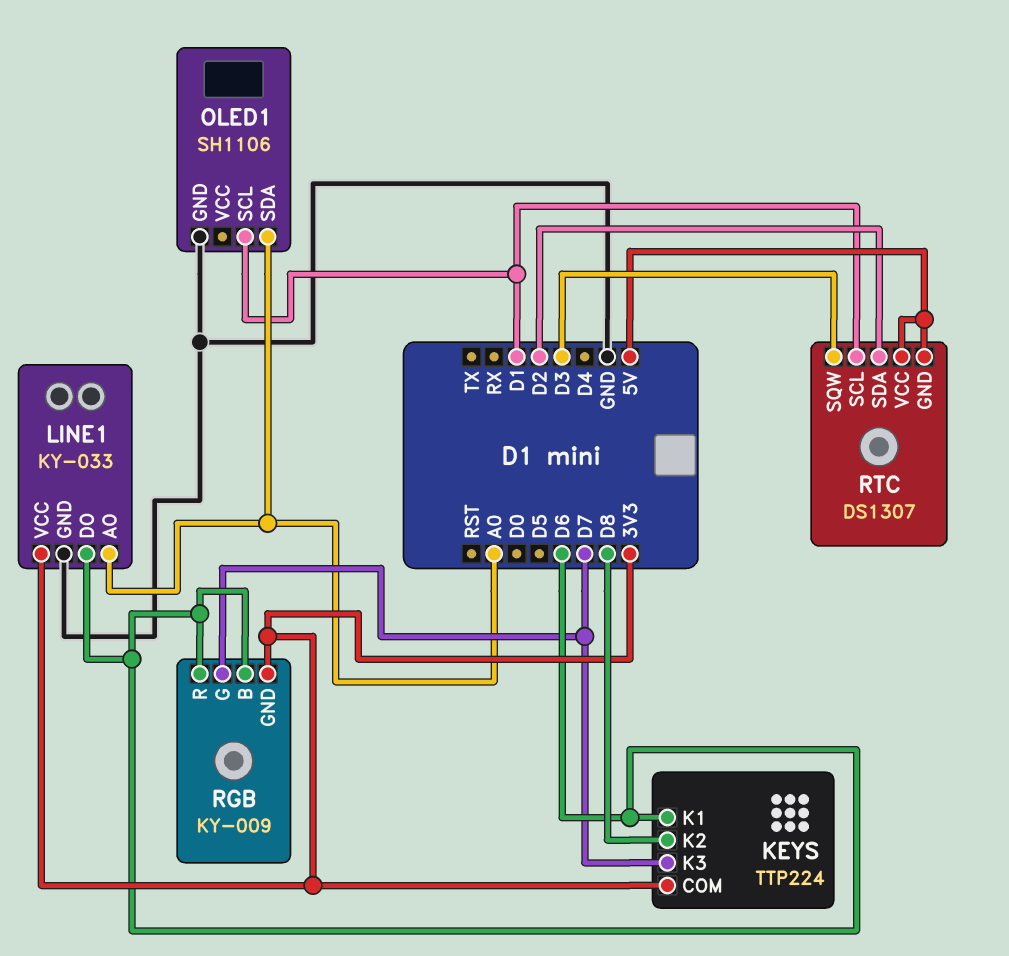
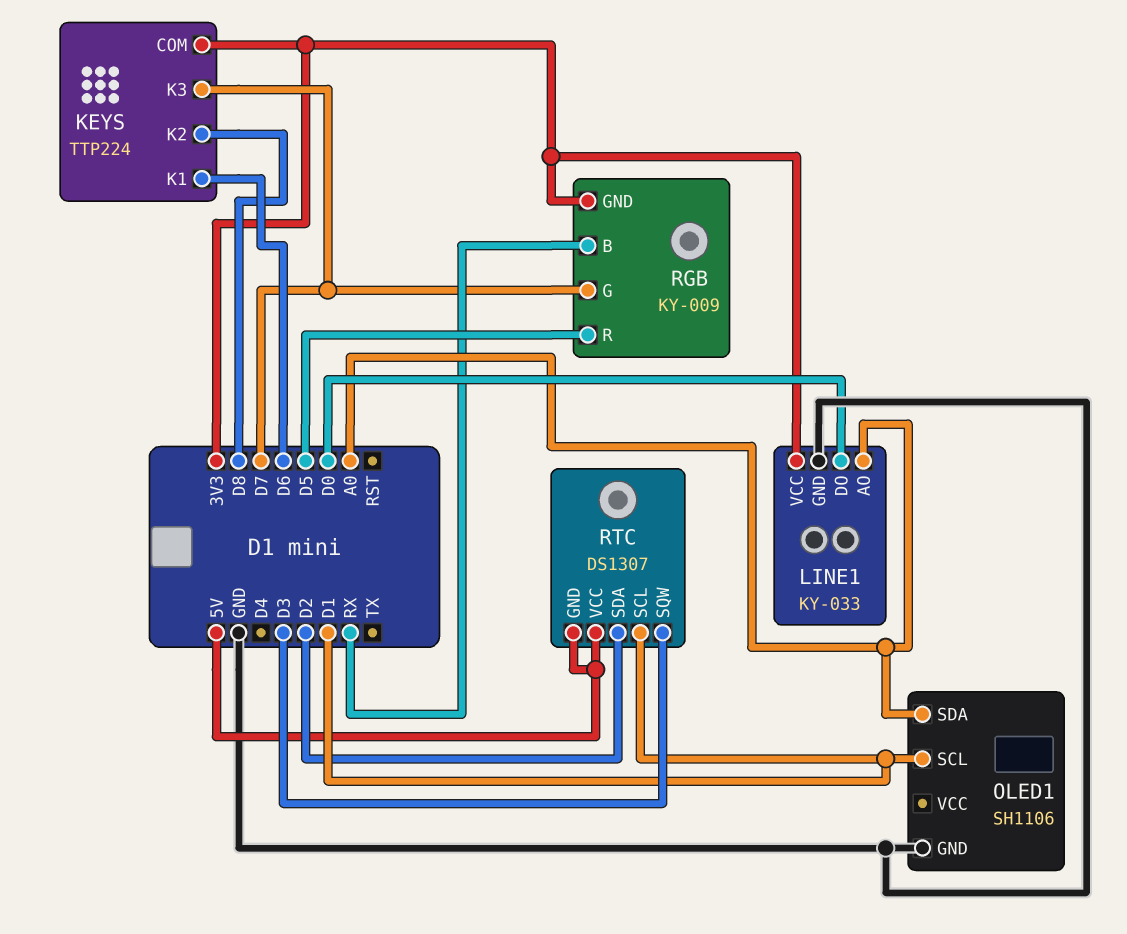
LINE1 pin DO: D6 -> D0
RGB pin B: D6 -> RX
RGB pin R: D6 -> D5

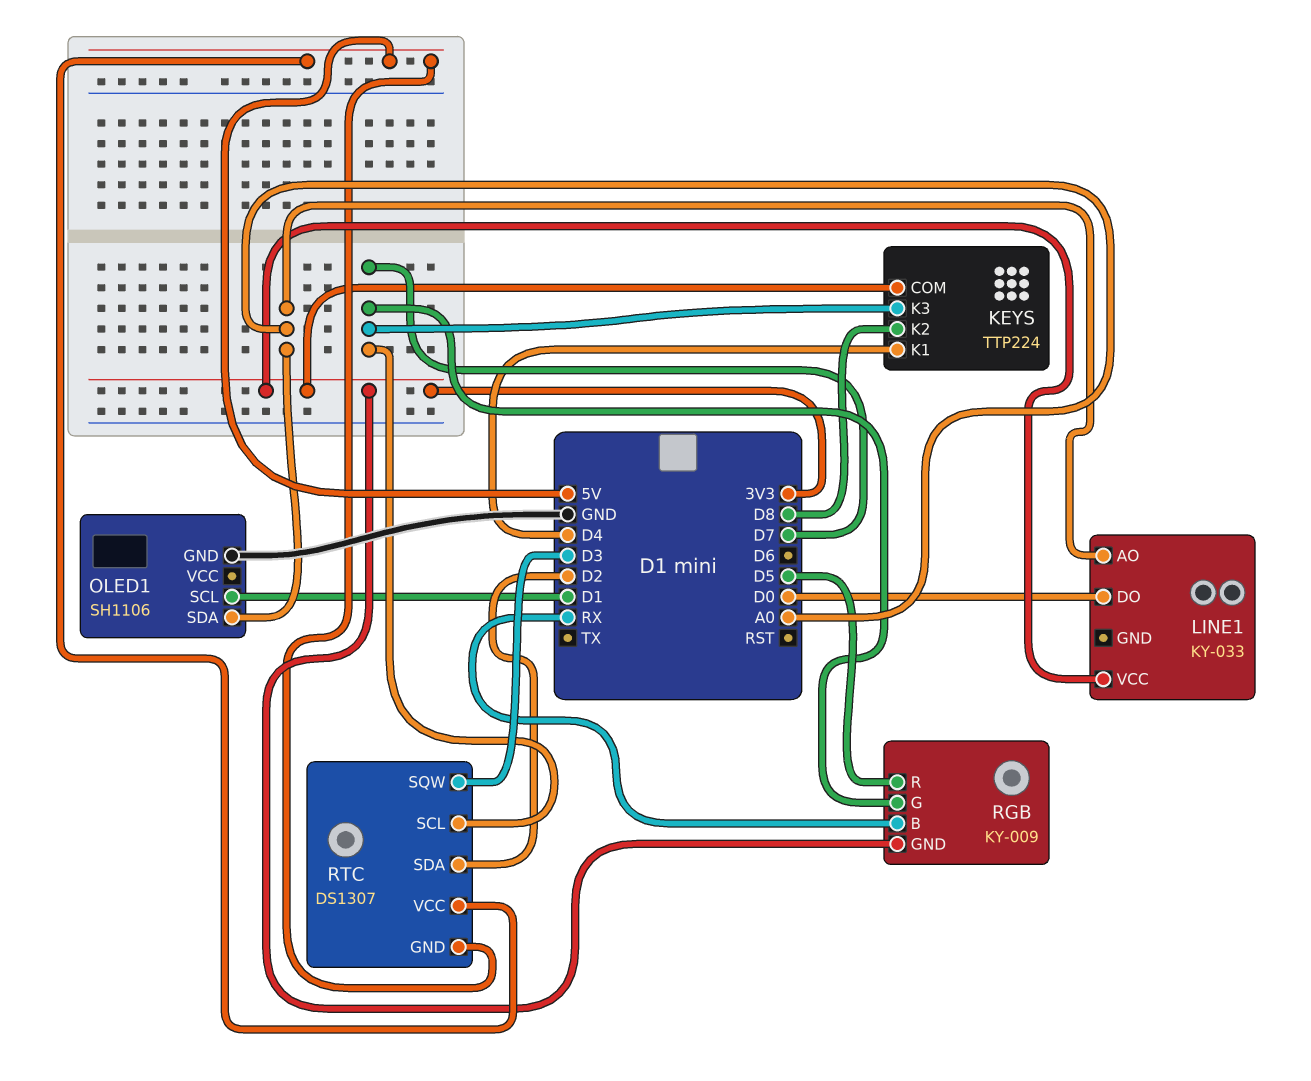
KEYS pin K1: D6 -> D4
LINE1 pin GND: GND -> none
RTC pin SCL: D1 -> D7

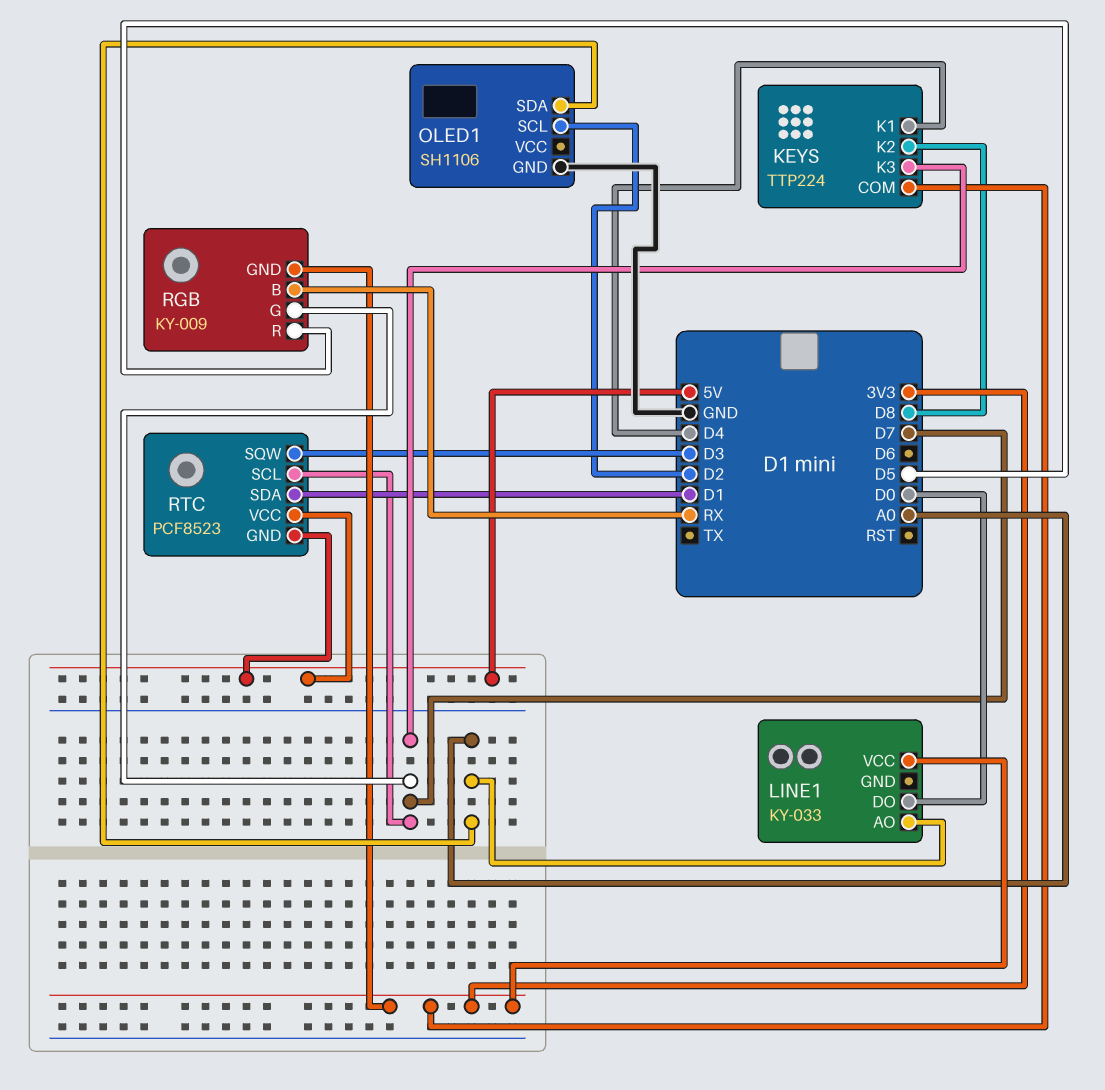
OLED1 pin SCL: D1 -> D2
RTC: DS1307 -> PCF8523
RTC pin SDA: D2 -> D1

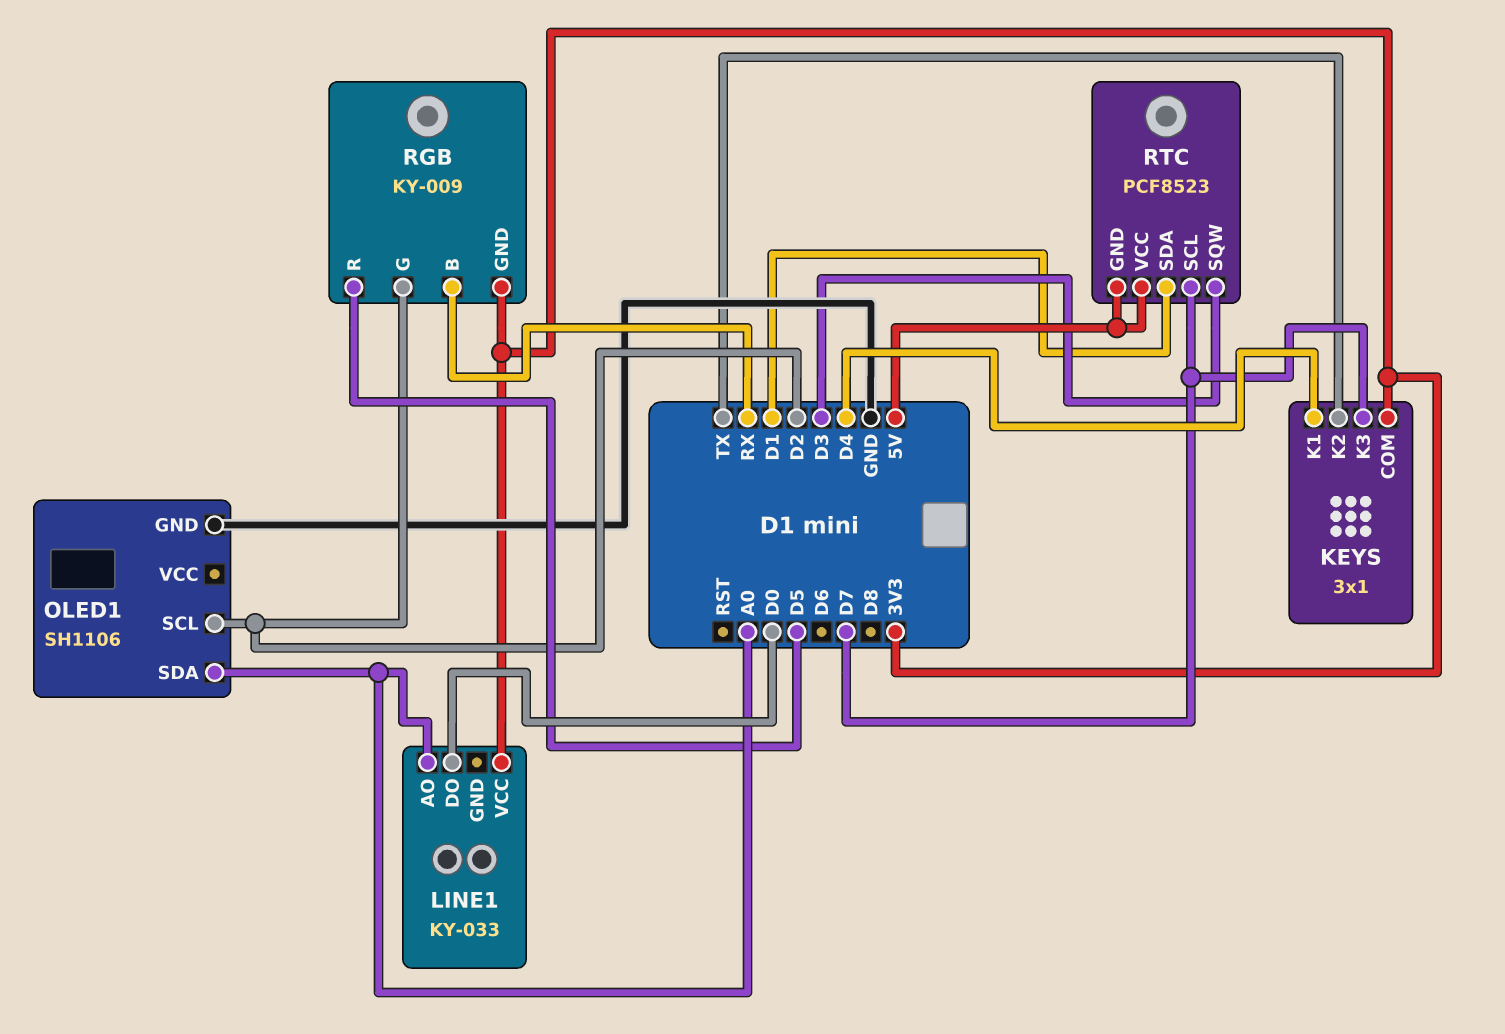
KEYS: TTP224 -> 3x1
KEYS pin K2: D8 -> TX
RGB pin G: D7 -> D2

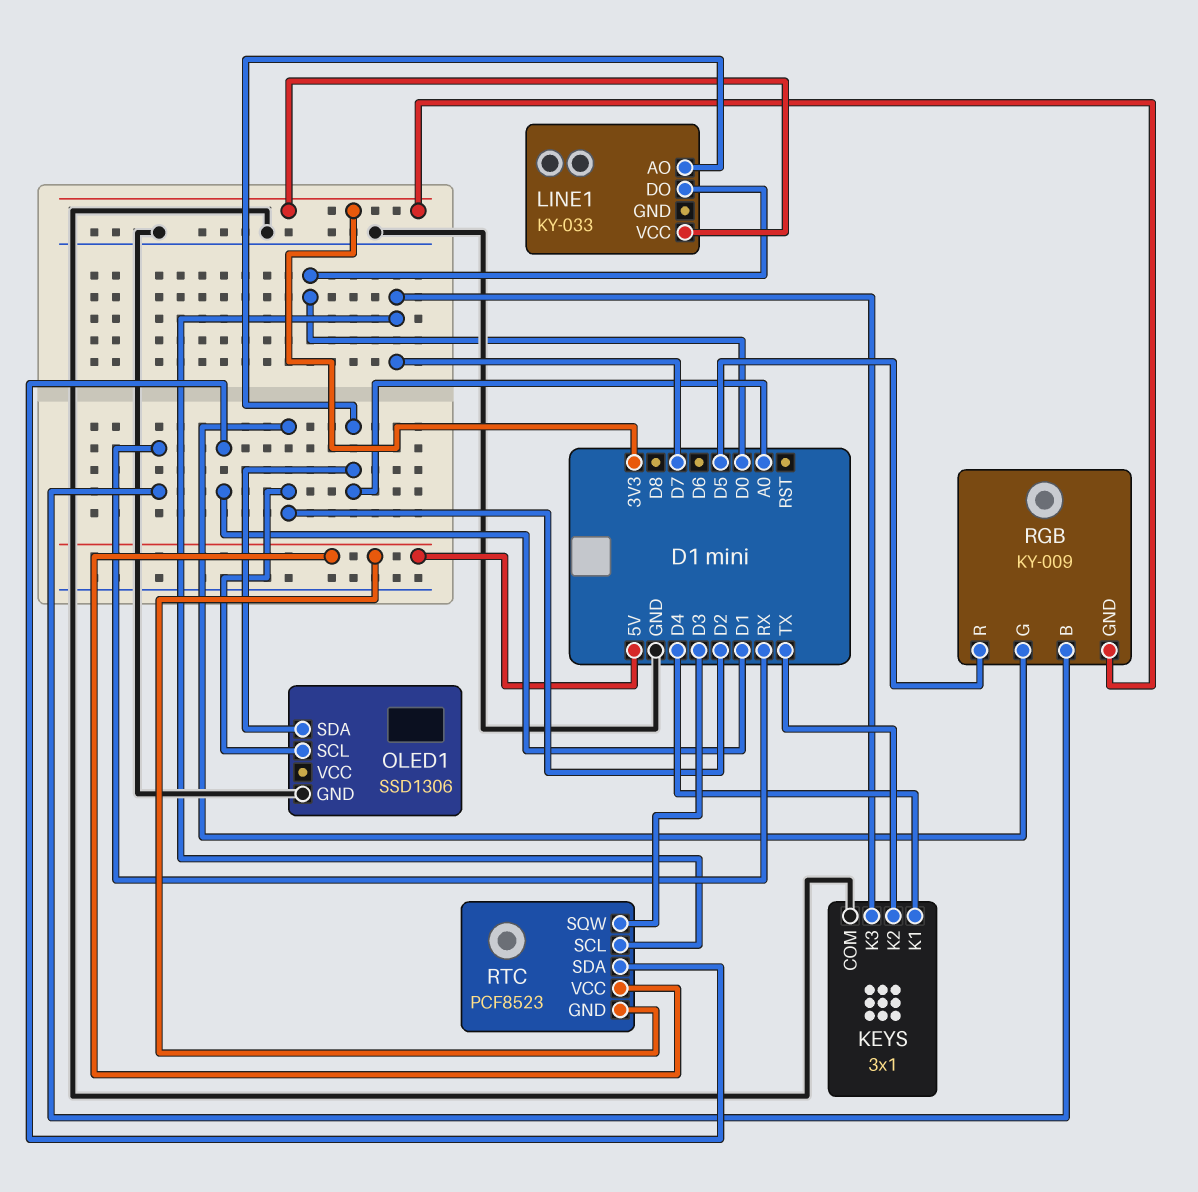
KEYS pin COM: 3V3 -> GND
OLED1: SH1106 -> SSD1306

